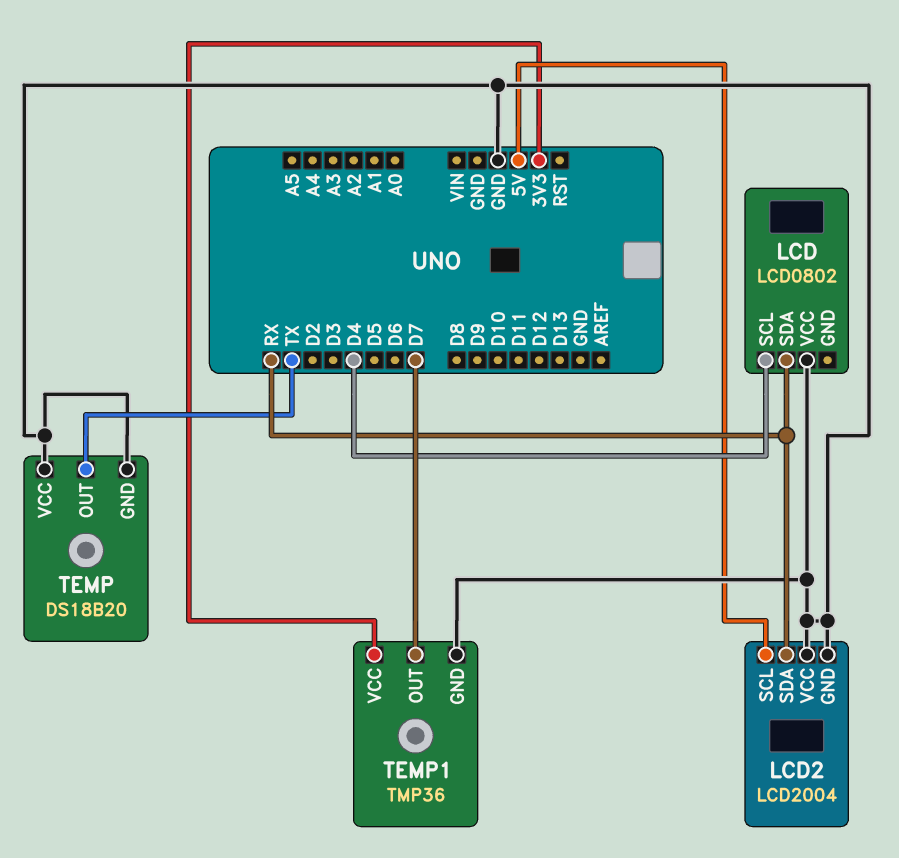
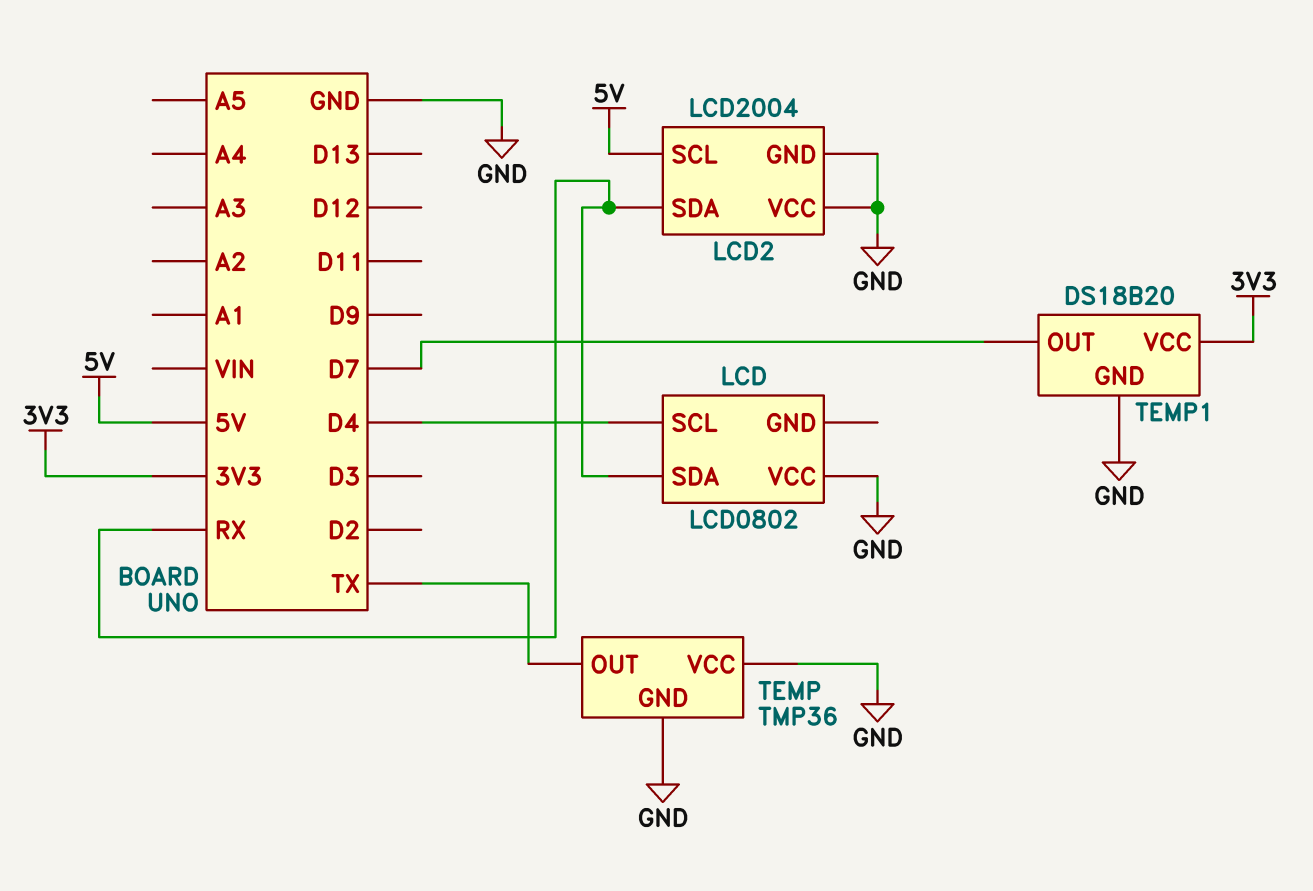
TEMP: DS18B20 -> TMP36
TEMP1: TMP36 -> DS18B20

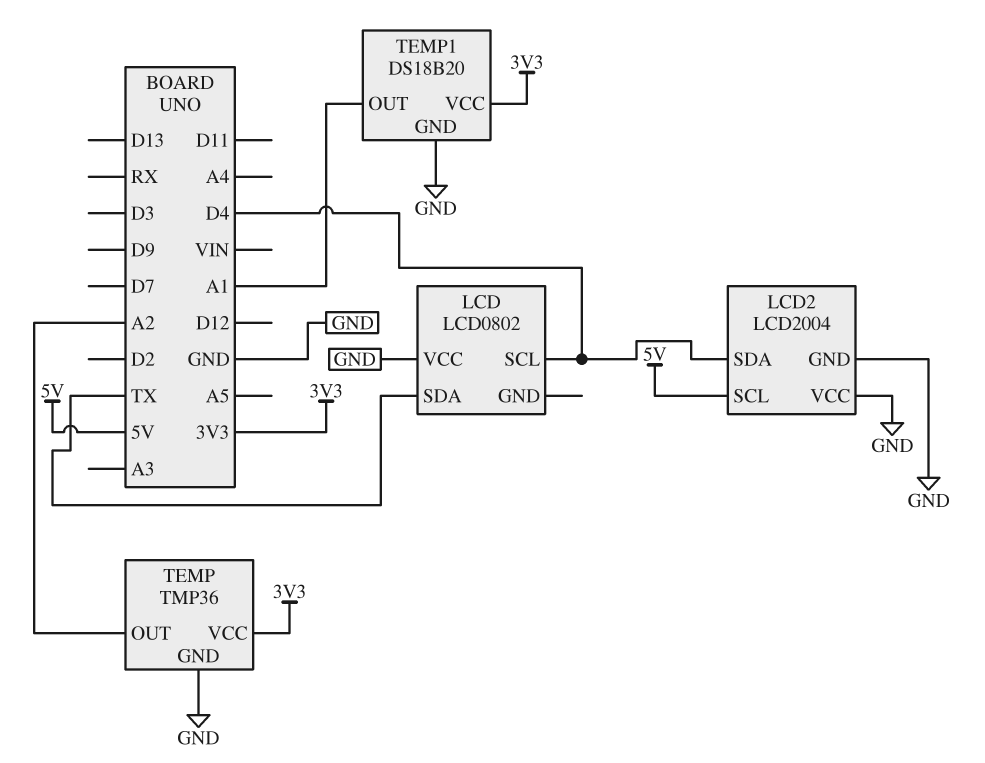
LCD pin SDA: RX -> TX
LCD2 pin SDA: RX -> D4
TEMP pin OUT: TX -> A2
TEMP pin VCC: GND -> 3V3
TEMP1 pin OUT: D7 -> A1

